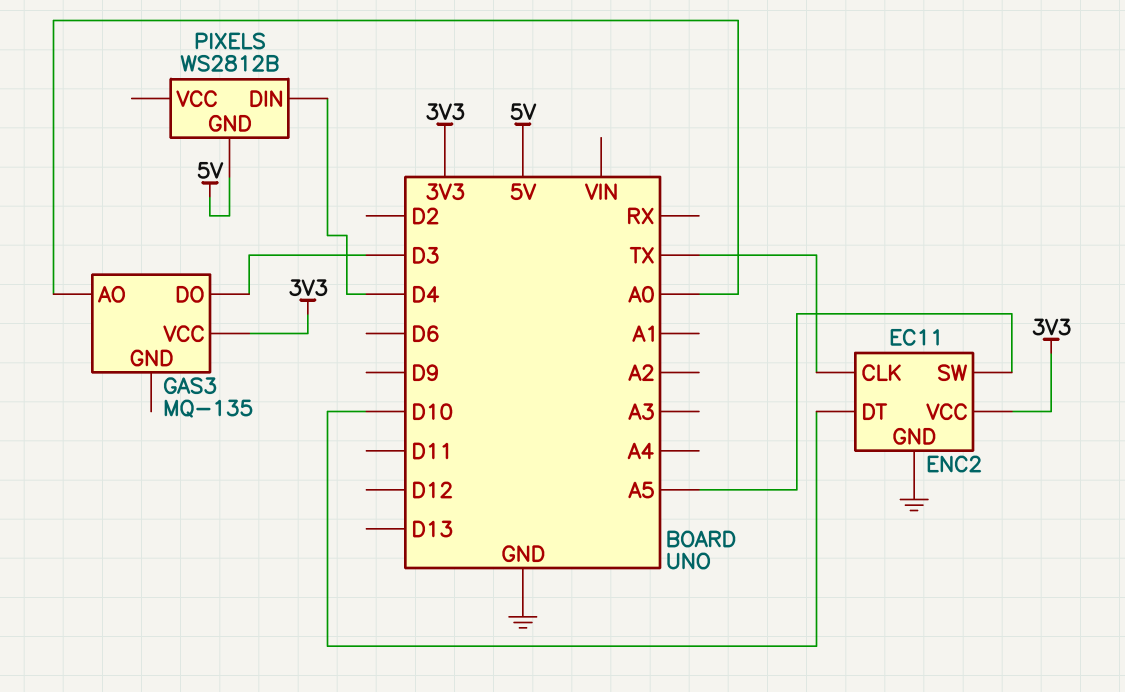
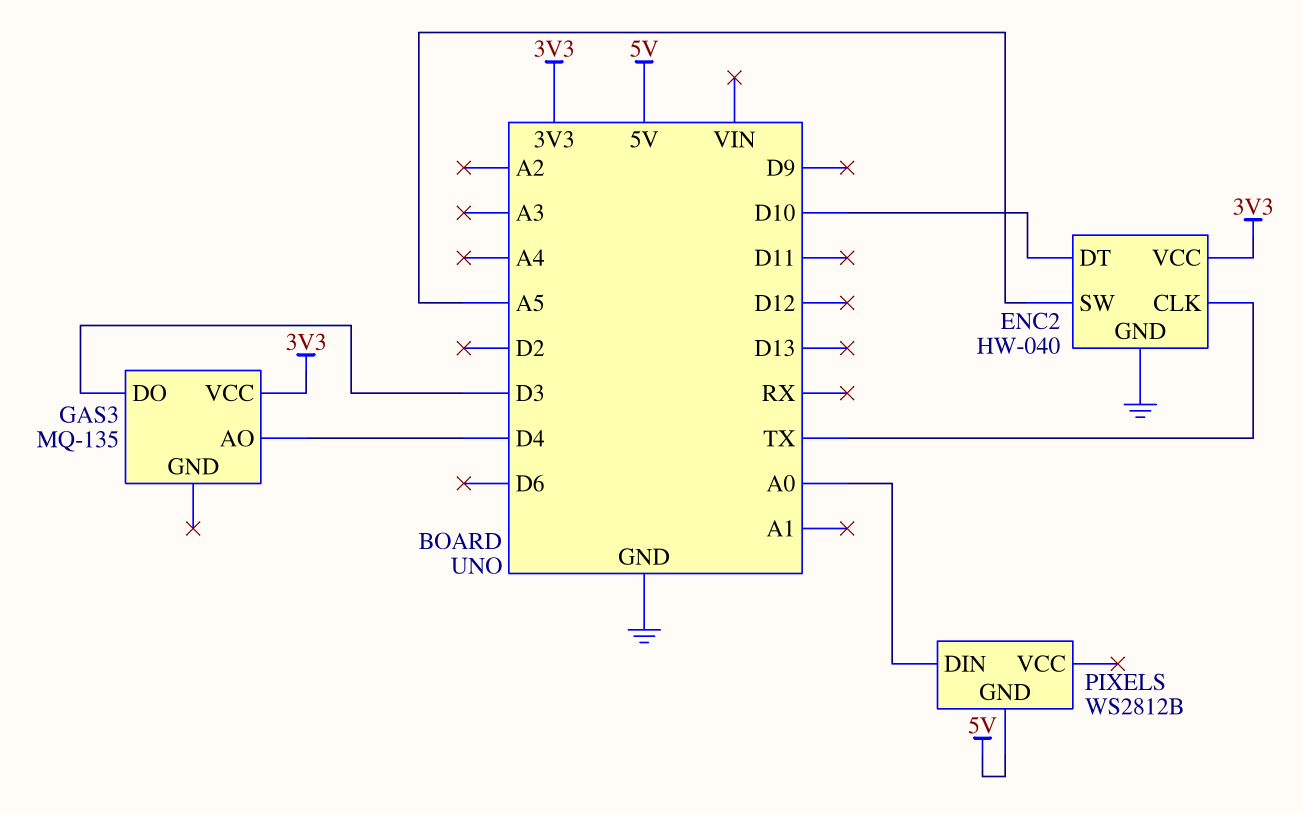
ENC2: EC11 -> HW-040
GAS3 pin AO: A0 -> D4
PIXELS pin DIN: D4 -> A0

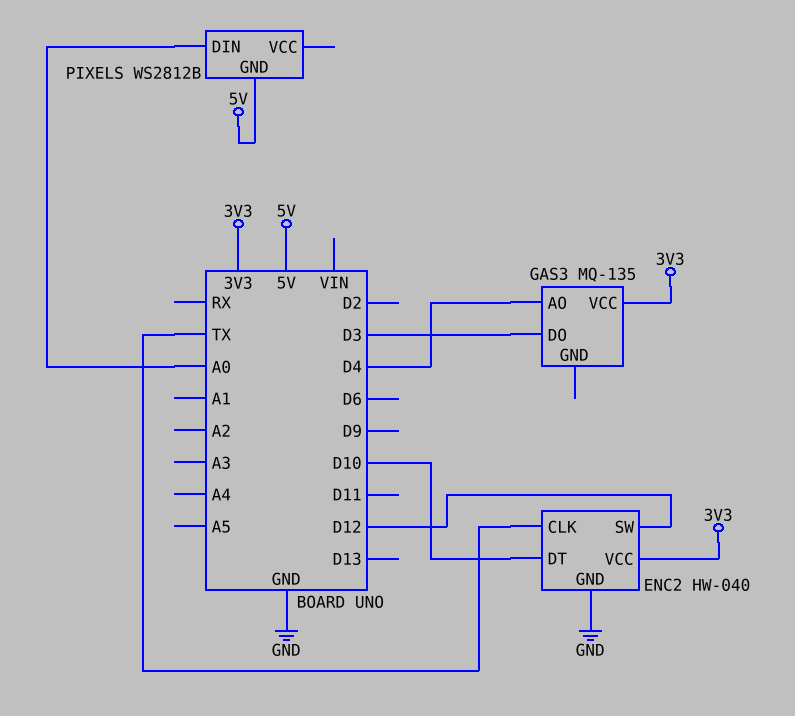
ENC2 pin SW: A5 -> D12

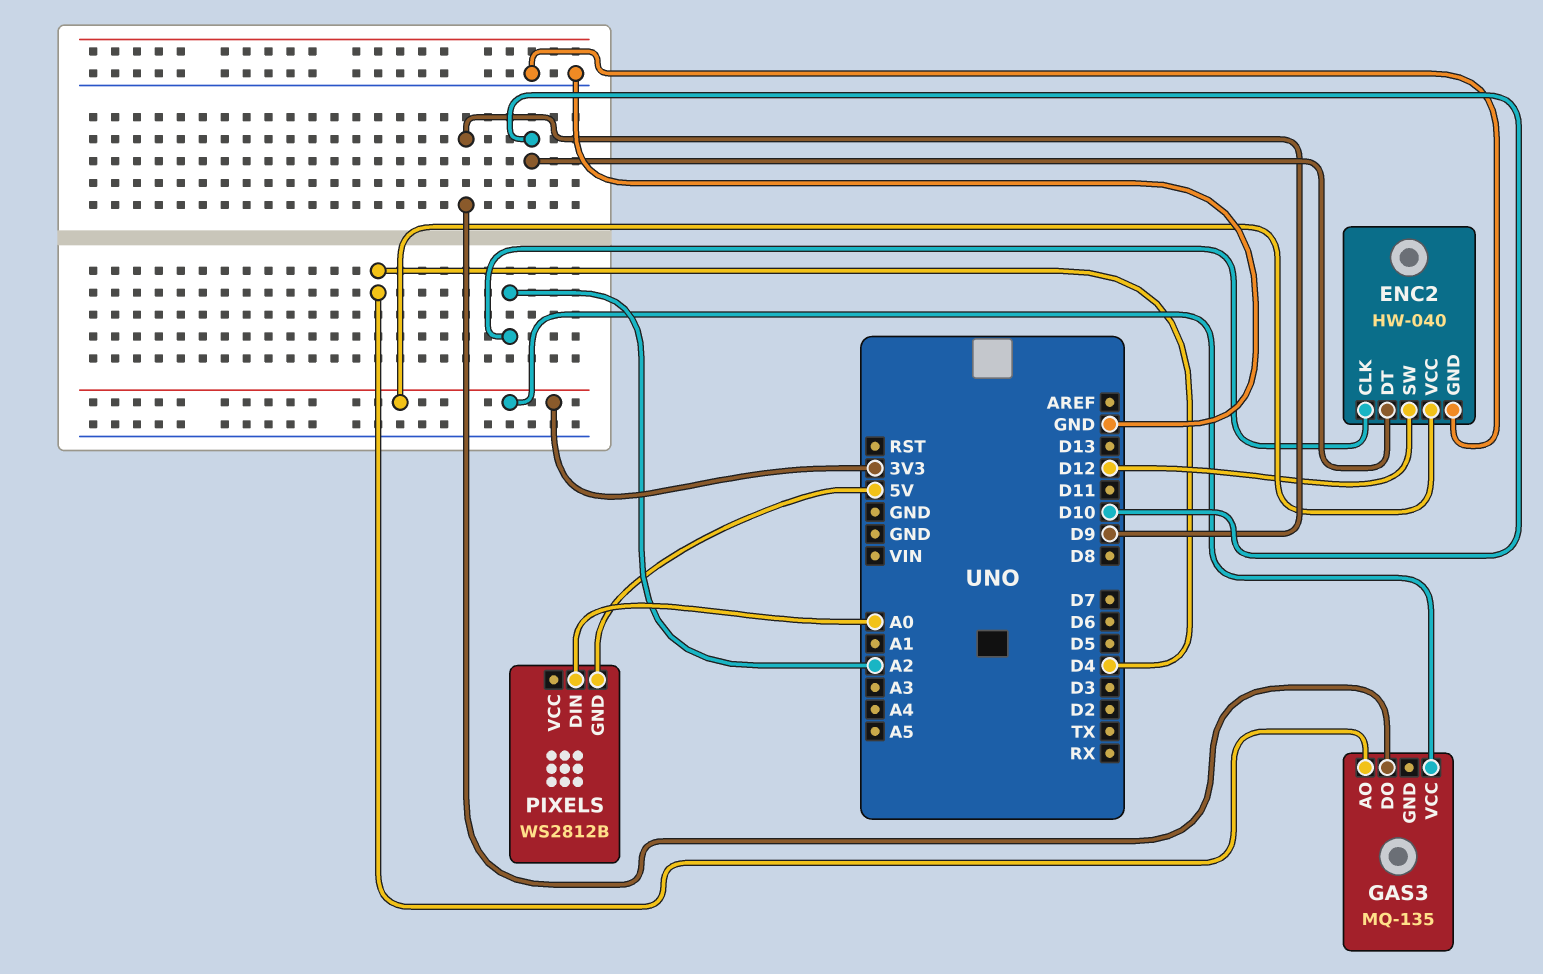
ENC2 pin CLK: TX -> A2
GAS3 pin DO: D3 -> D9

